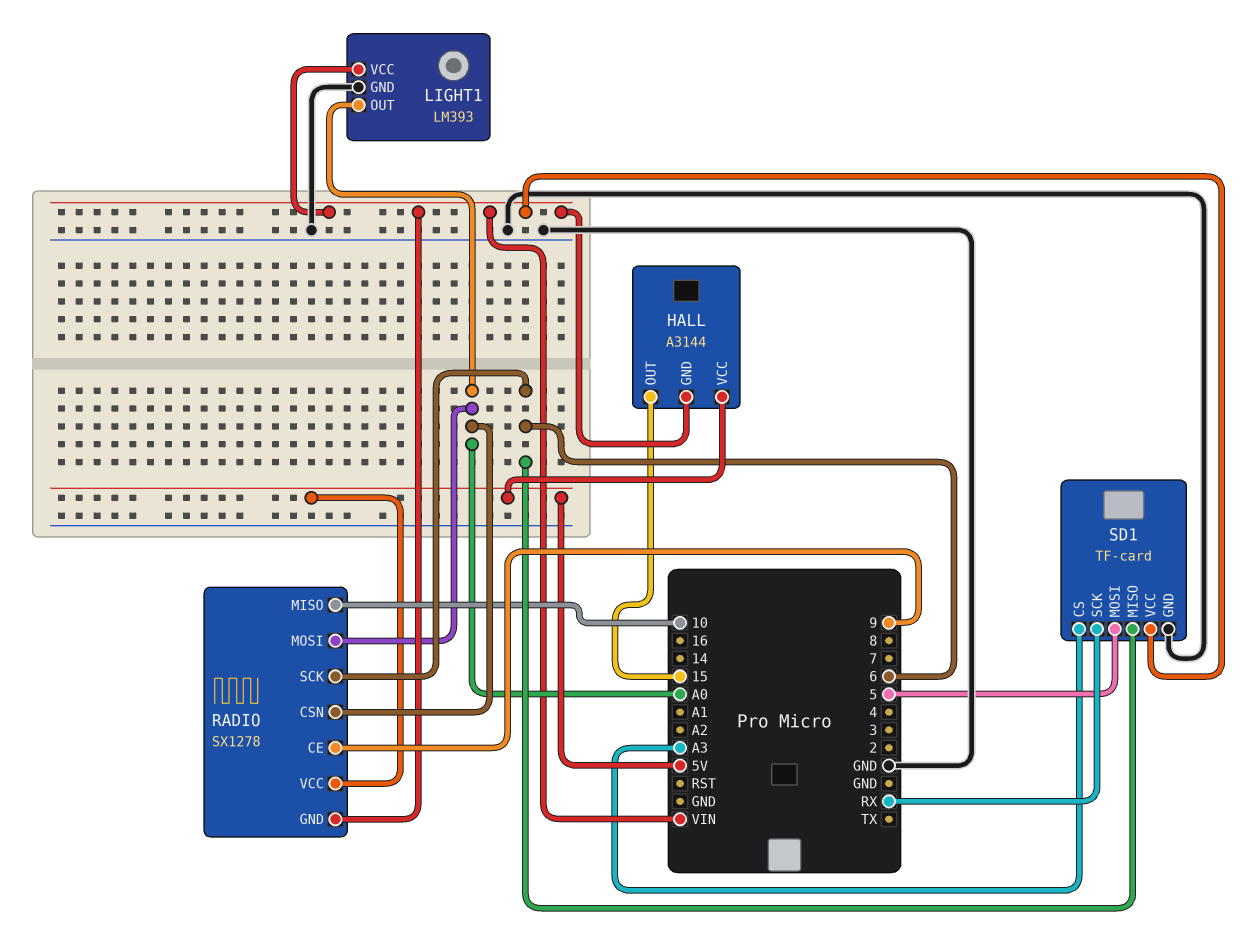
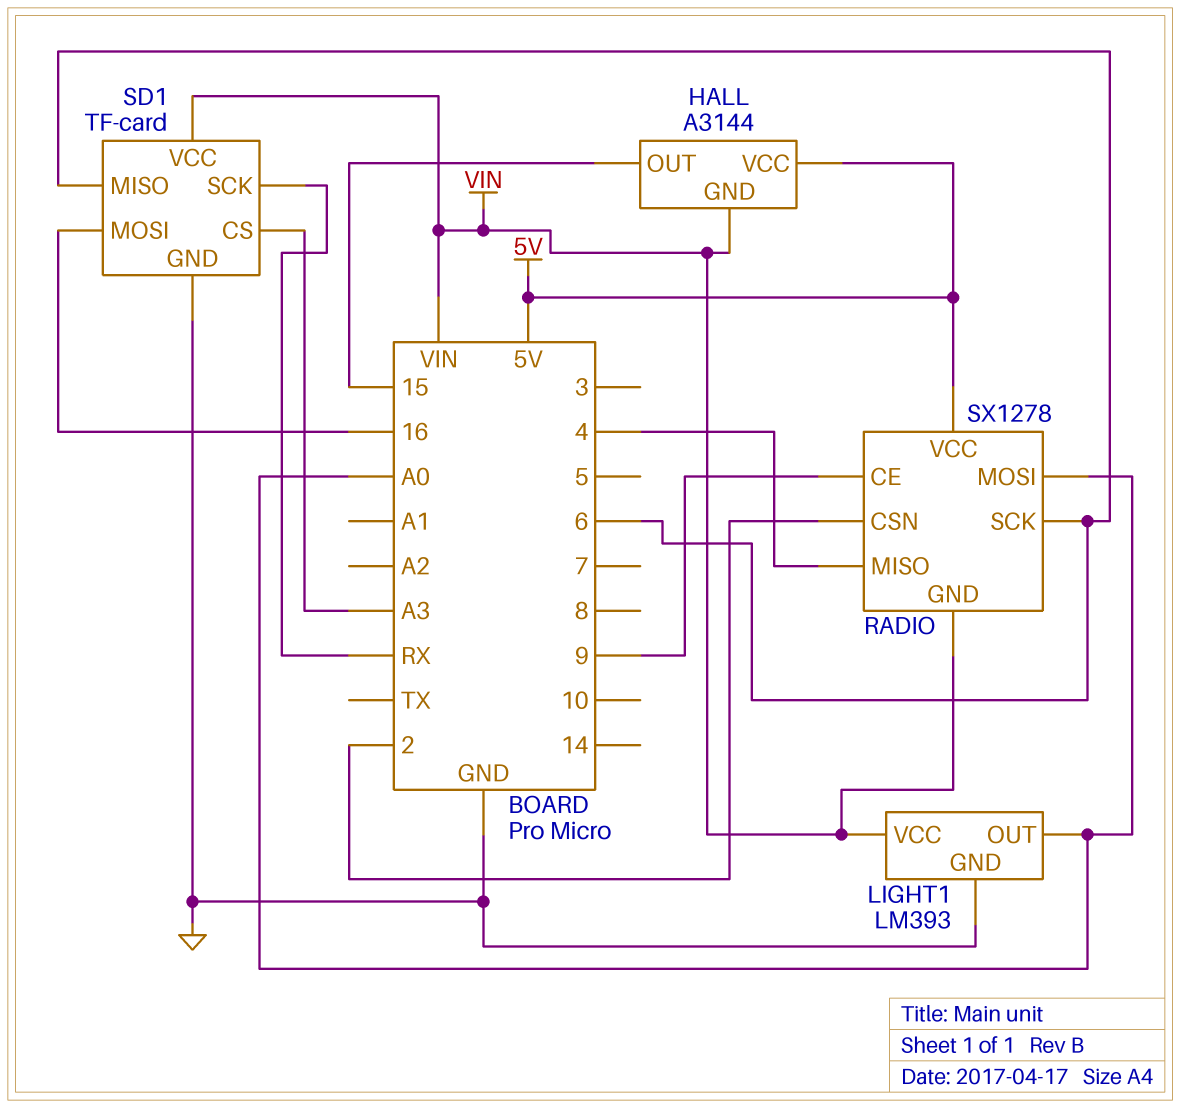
RADIO pin CSN: A0 -> 2
RADIO pin MISO: 10 -> 4
SD1 pin MOSI: 5 -> 16

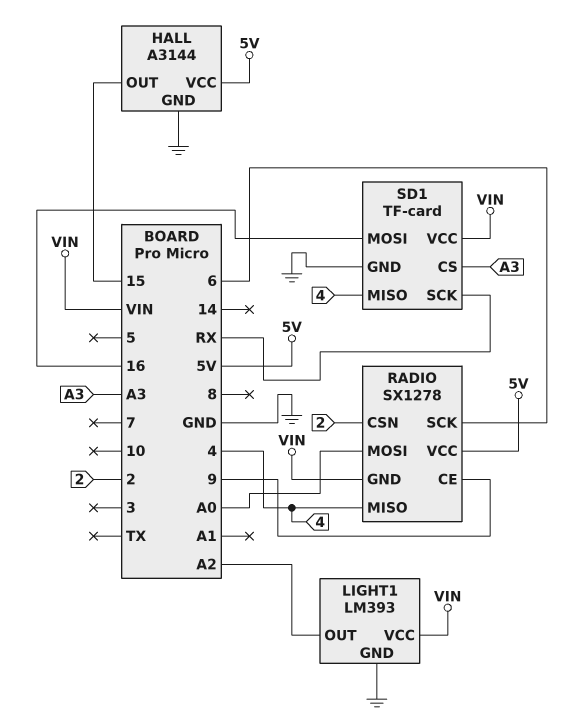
HALL pin GND: VIN -> GND
LIGHT1 pin OUT: A0 -> A2
SD1 pin MISO: 6 -> 4

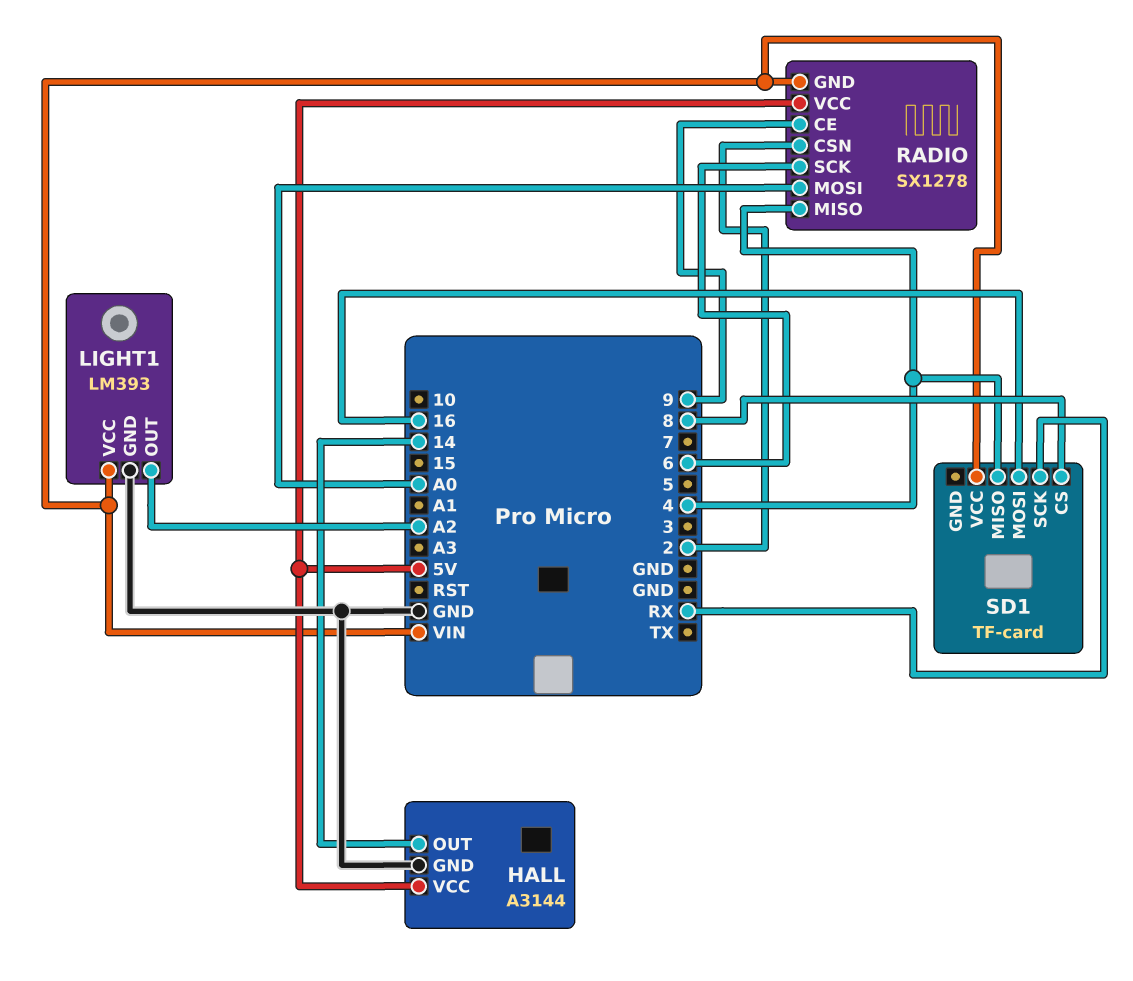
HALL pin OUT: 15 -> 14
SD1 pin CS: A3 -> 8
SD1 pin GND: GND -> none

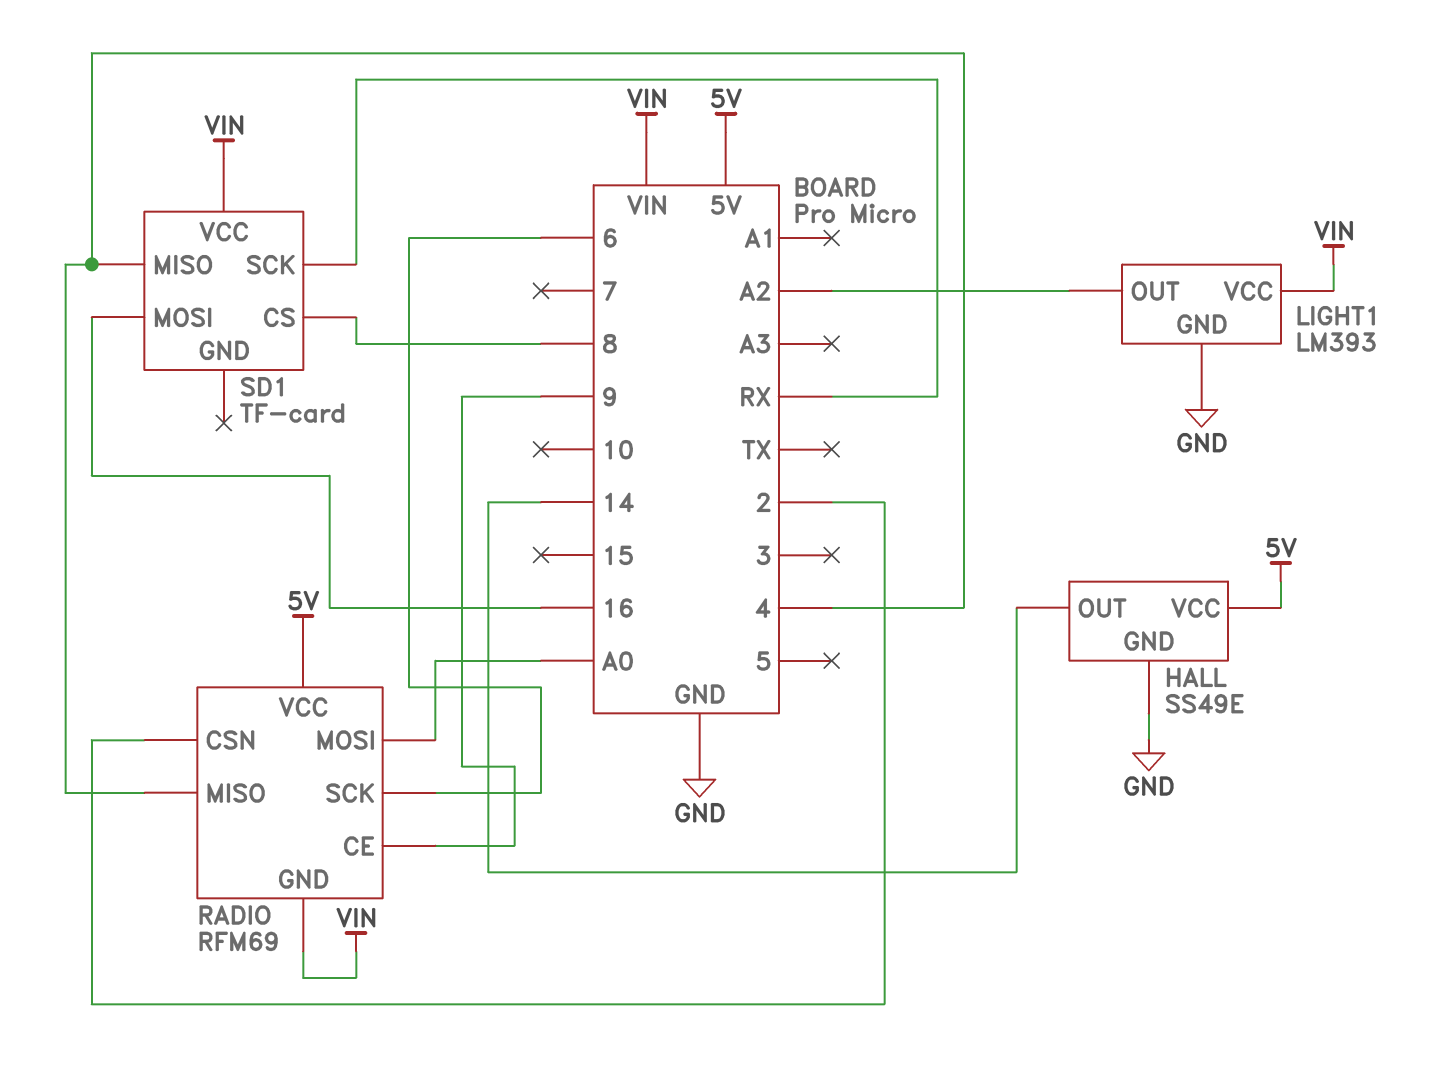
HALL: A3144 -> SS49E
RADIO: SX1278 -> RFM69

